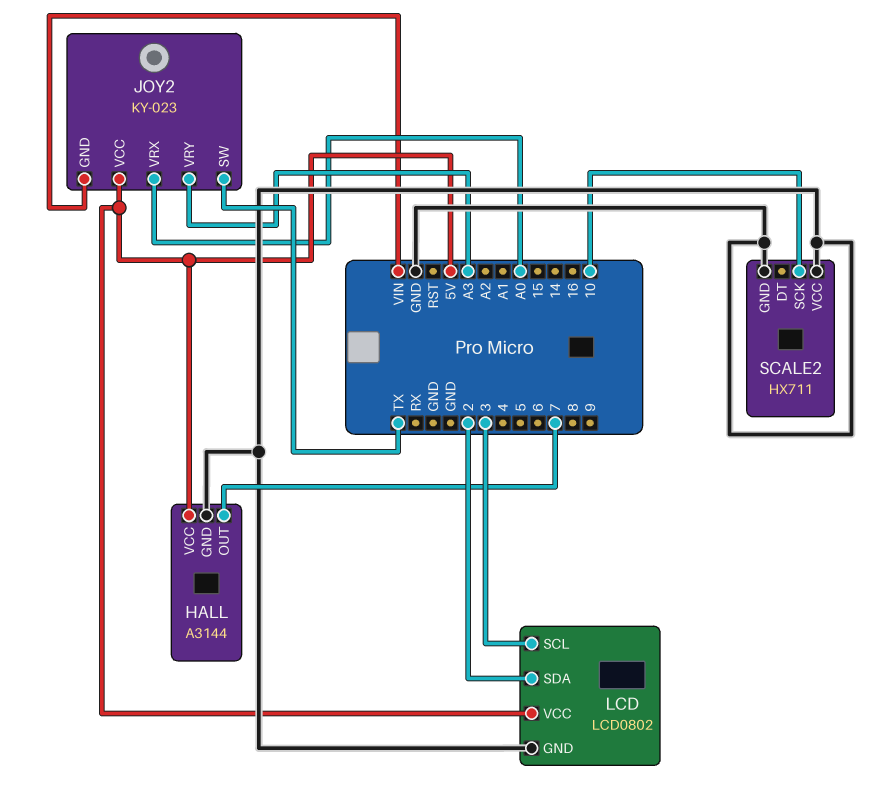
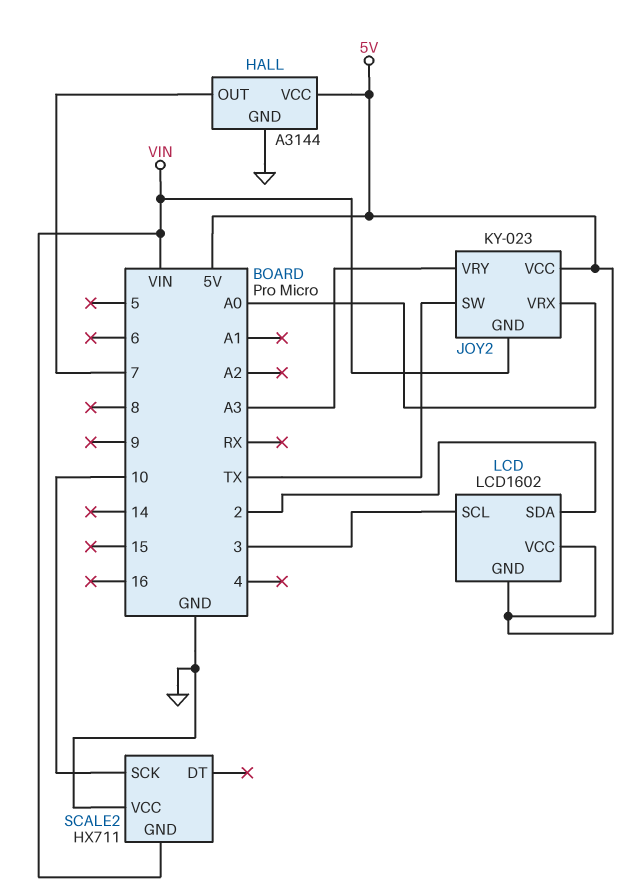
LCD: LCD0802 -> LCD1602
LCD pin GND: GND -> 5V
SCALE2 pin GND: GND -> VIN

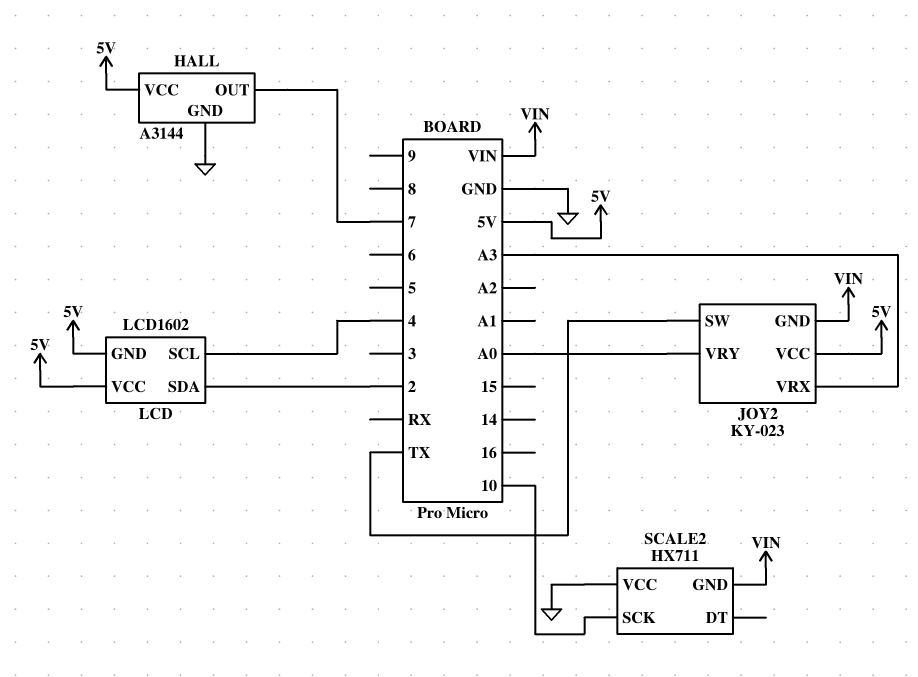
JOY2 pin VRX: A0 -> A3
JOY2 pin VRY: A3 -> A0
LCD pin SCL: 3 -> 4

